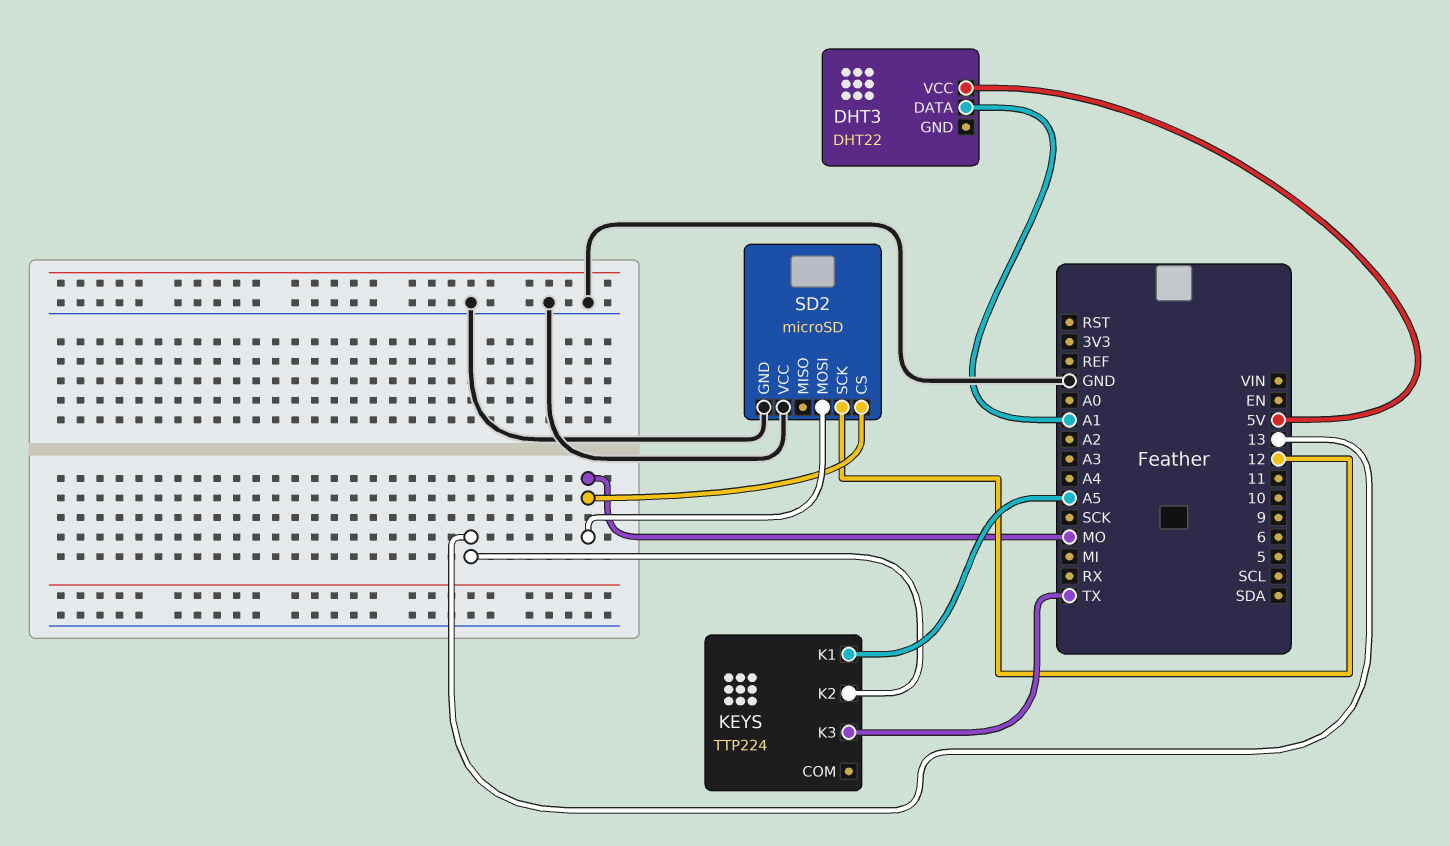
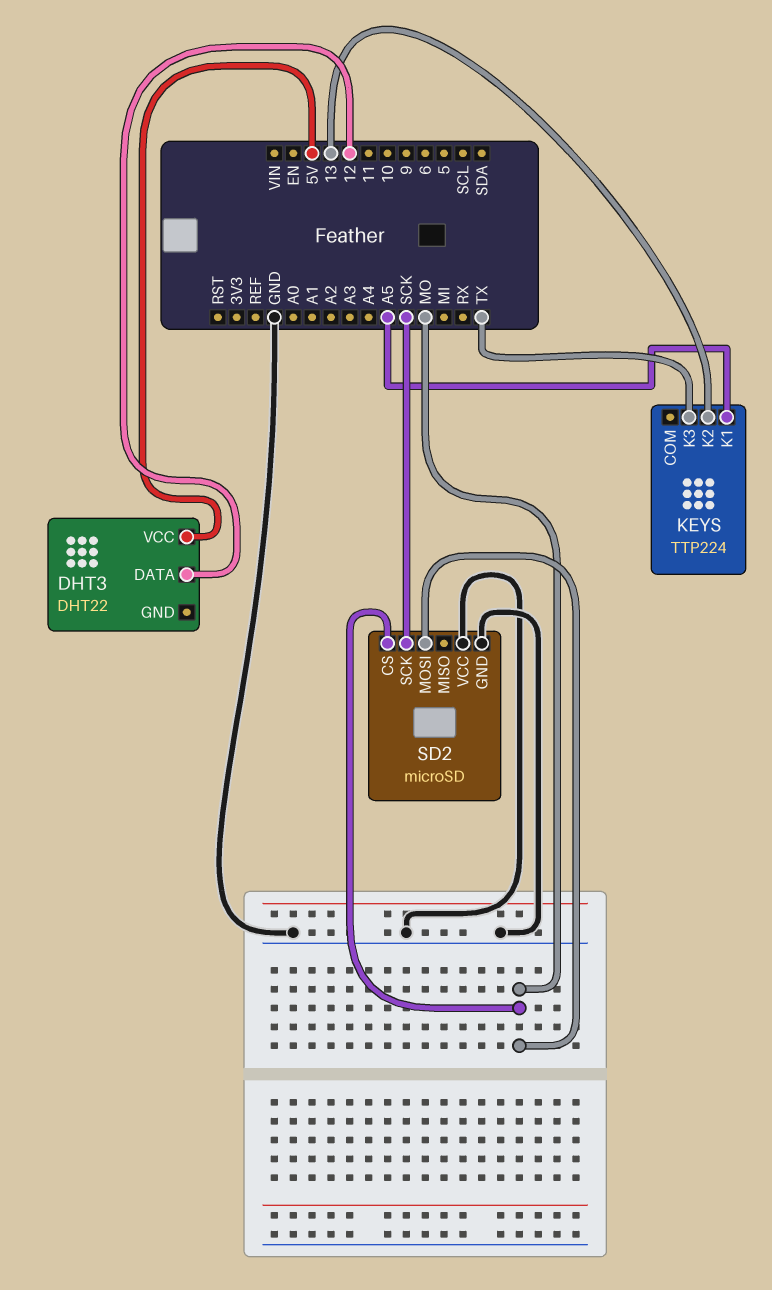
DHT3 pin DATA: A1 -> 12
SD2 pin SCK: 12 -> SCK

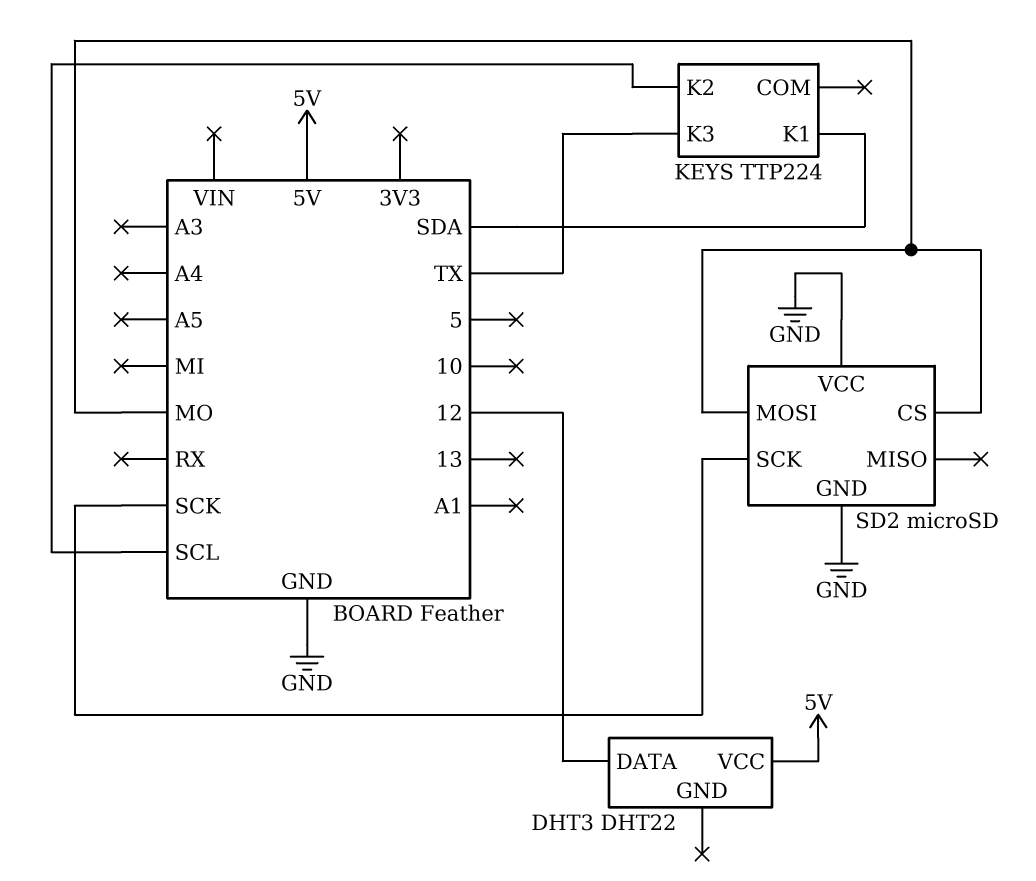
KEYS pin K1: A5 -> SDA
KEYS pin K2: 13 -> SCL

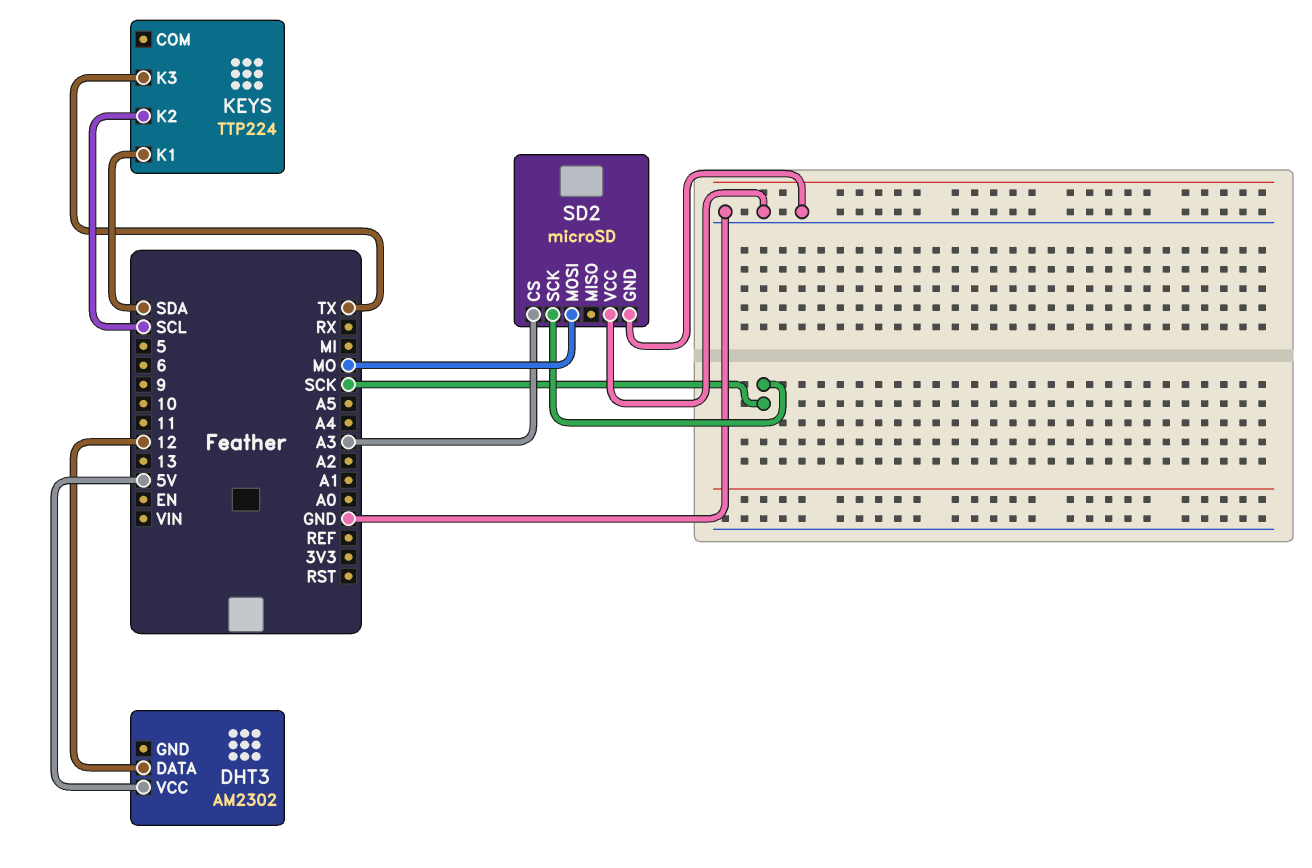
DHT3: DHT22 -> AM2302
SD2 pin CS: MO -> A3

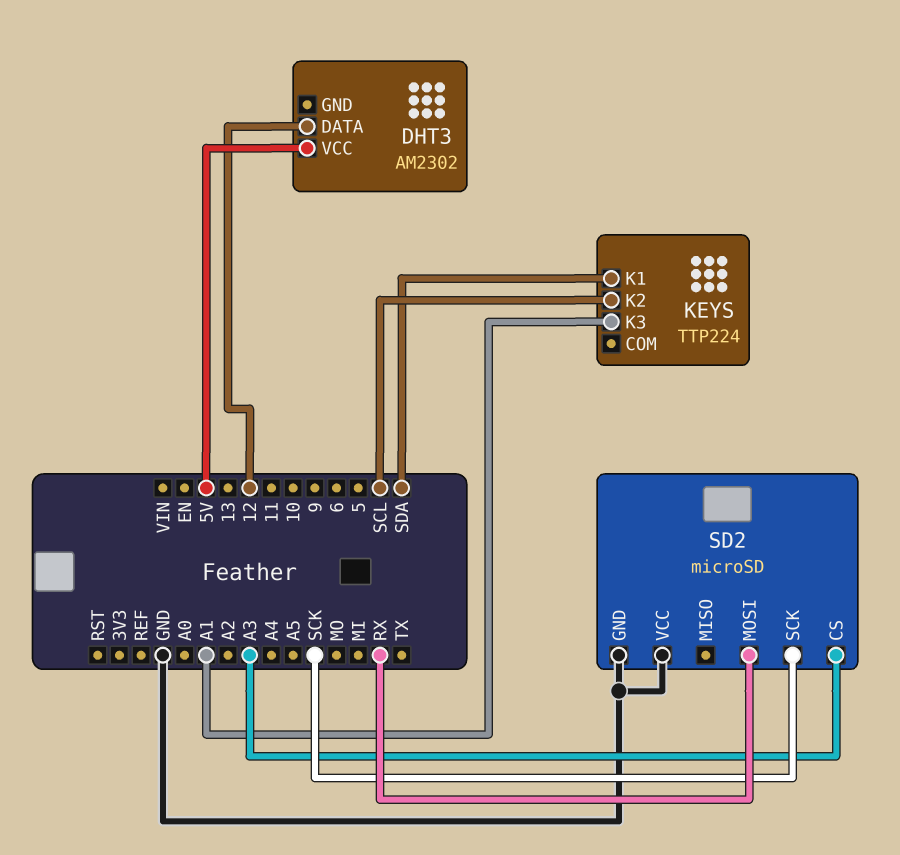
KEYS pin K3: TX -> A1
SD2 pin MOSI: MO -> RX

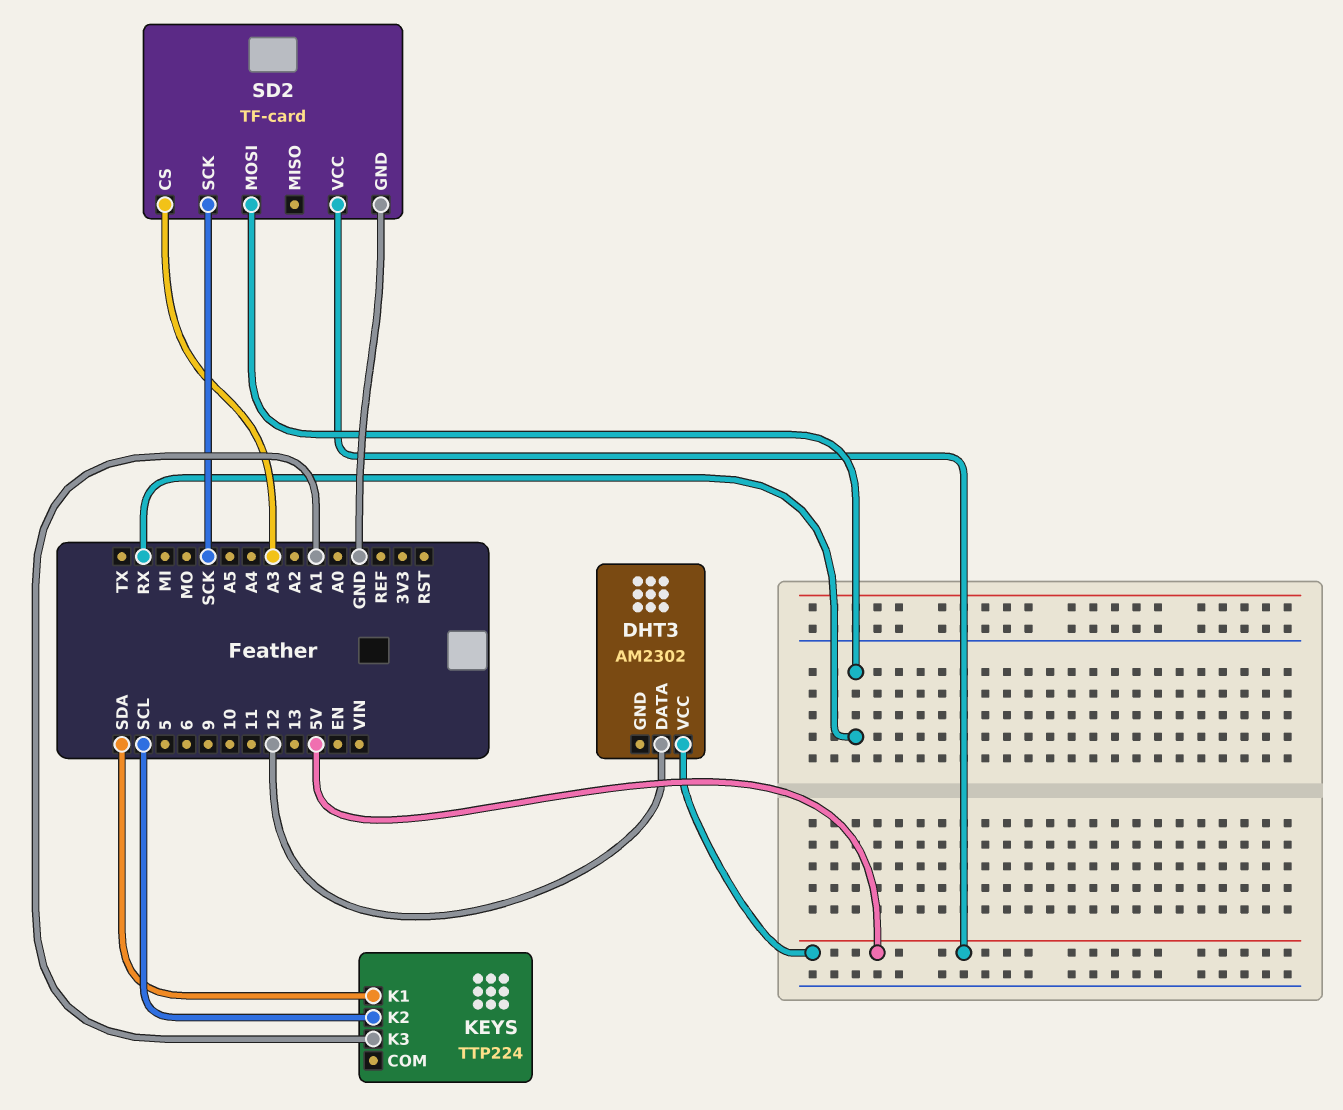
SD2: microSD -> TF-card
SD2 pin VCC: GND -> 5V

